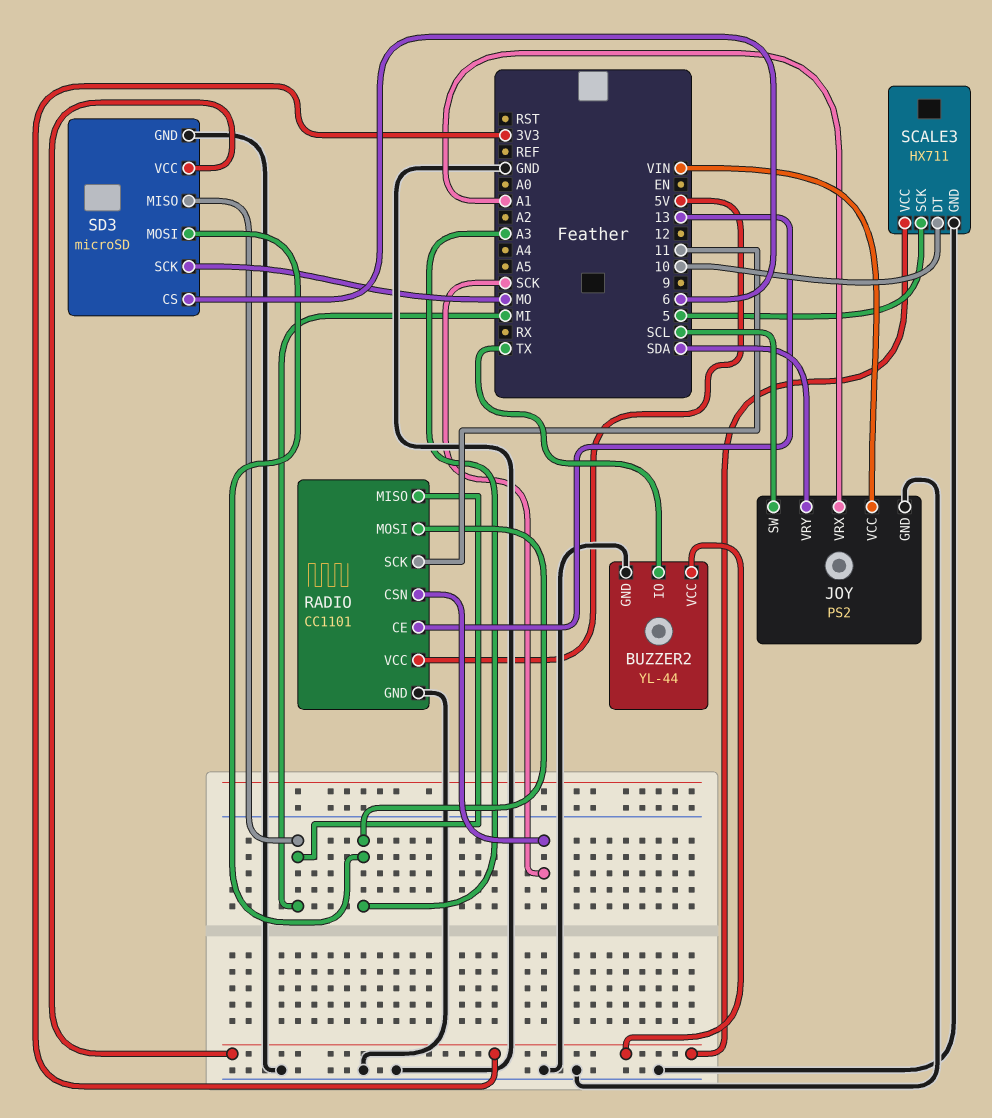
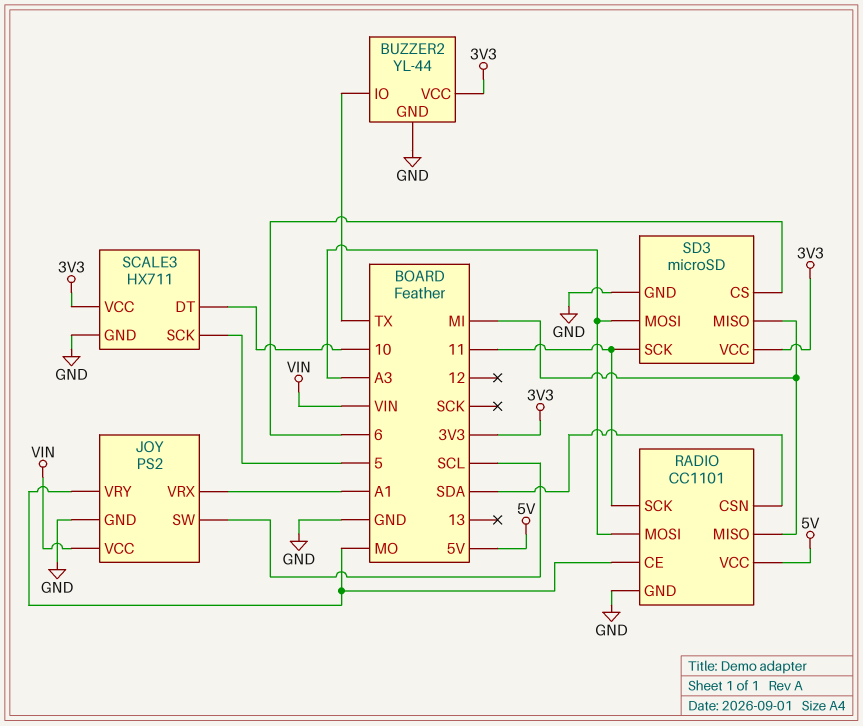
JOY pin VRY: SDA -> MO
RADIO pin CE: 13 -> MO
RADIO pin CSN: SCK -> SDA
SD3 pin SCK: MO -> 11

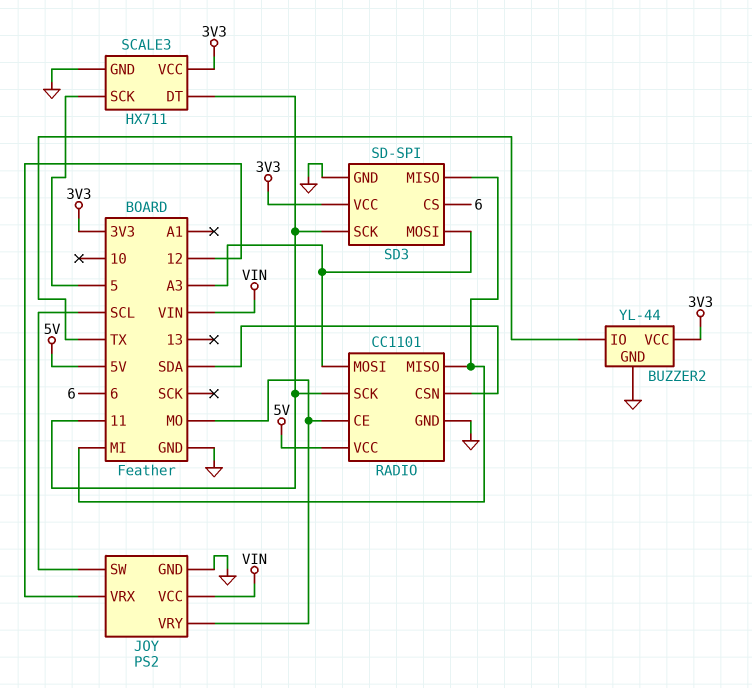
JOY pin VRX: A1 -> 12
SCALE3 pin DT: 10 -> 11
SD3: microSD -> SD-SPI

